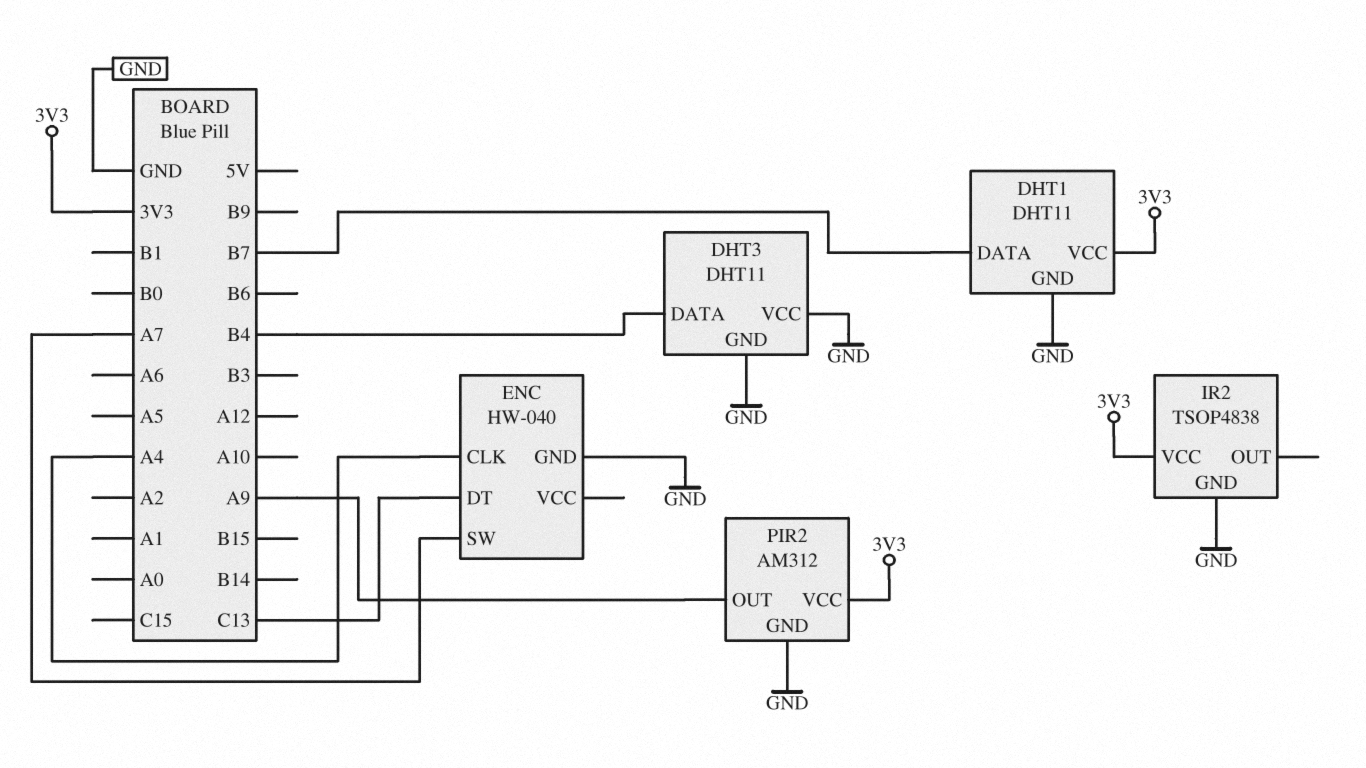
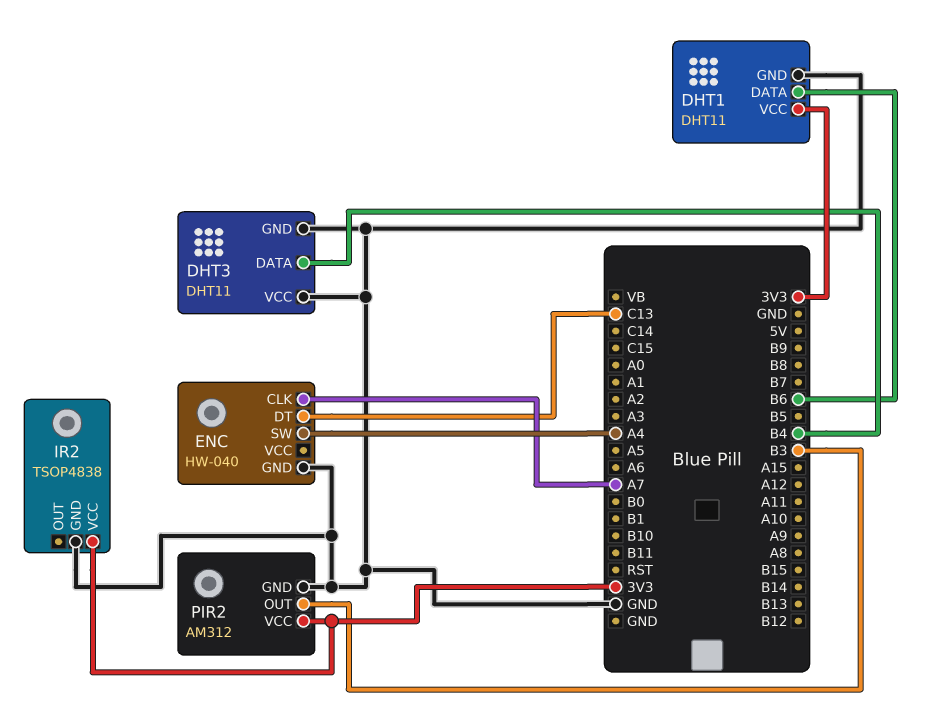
DHT1 pin DATA: B7 -> B6
ENC pin CLK: A4 -> A7
ENC pin SW: A7 -> A4
PIR2 pin OUT: A9 -> B3

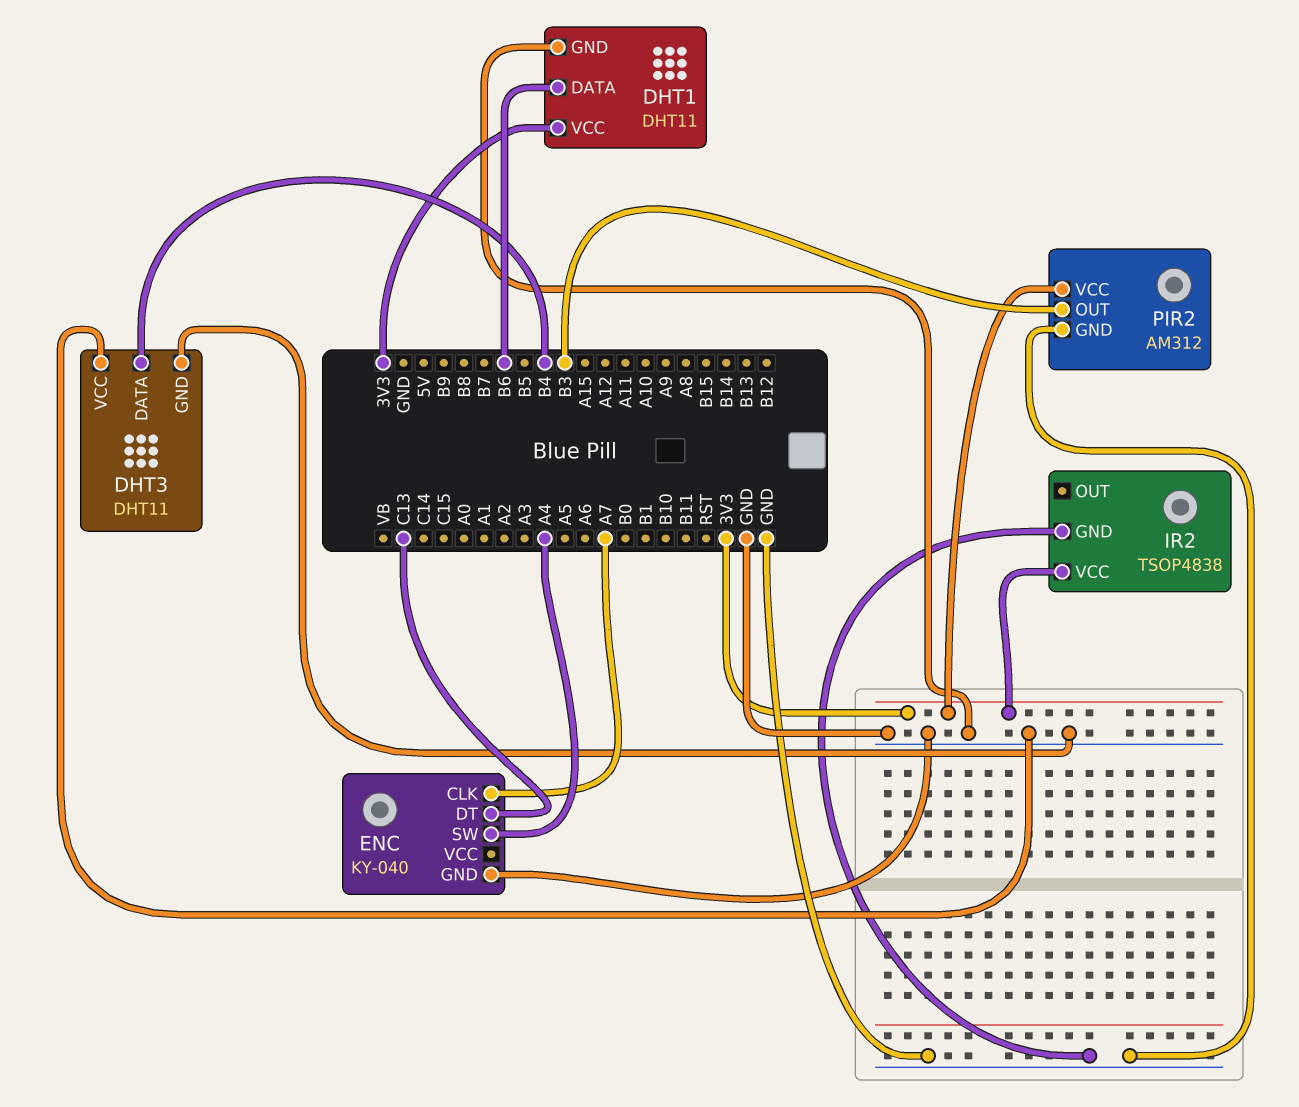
ENC: HW-040 -> KY-040

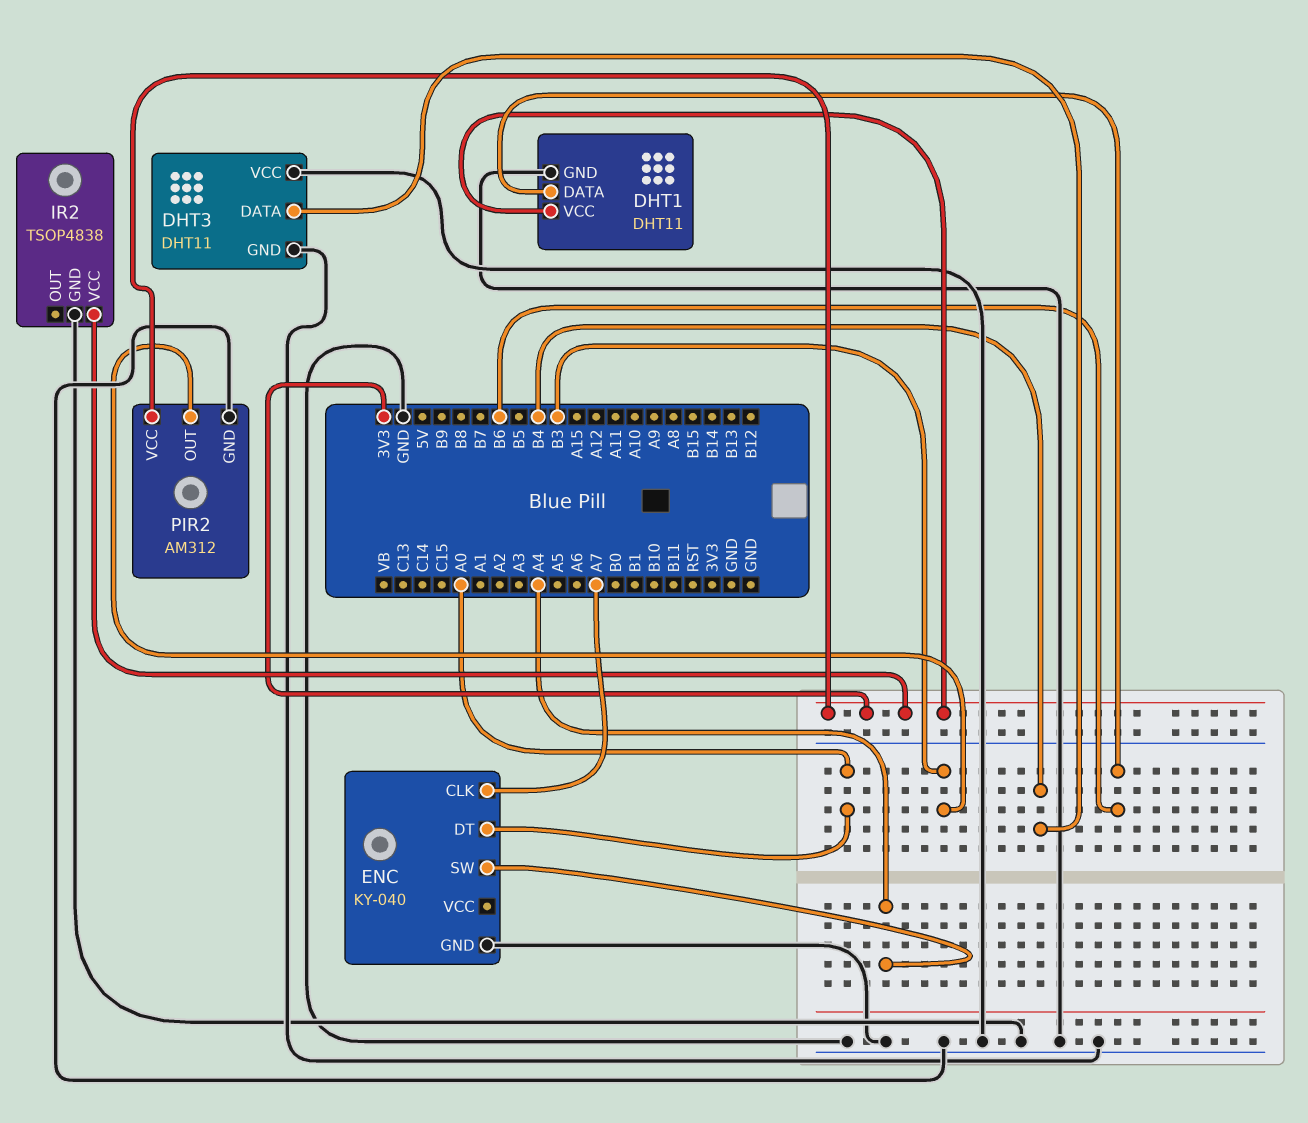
ENC pin DT: C13 -> A0

